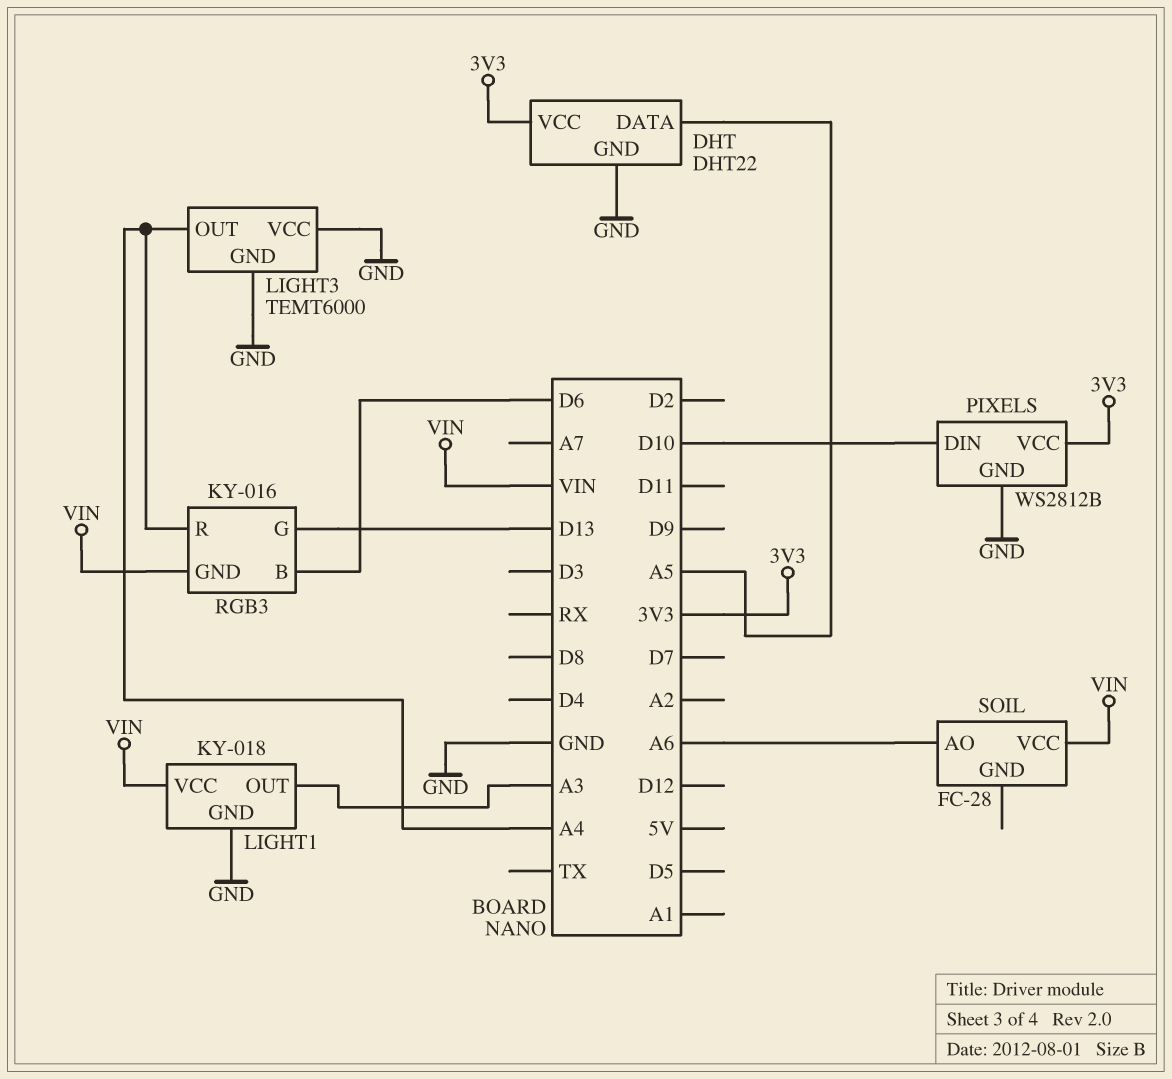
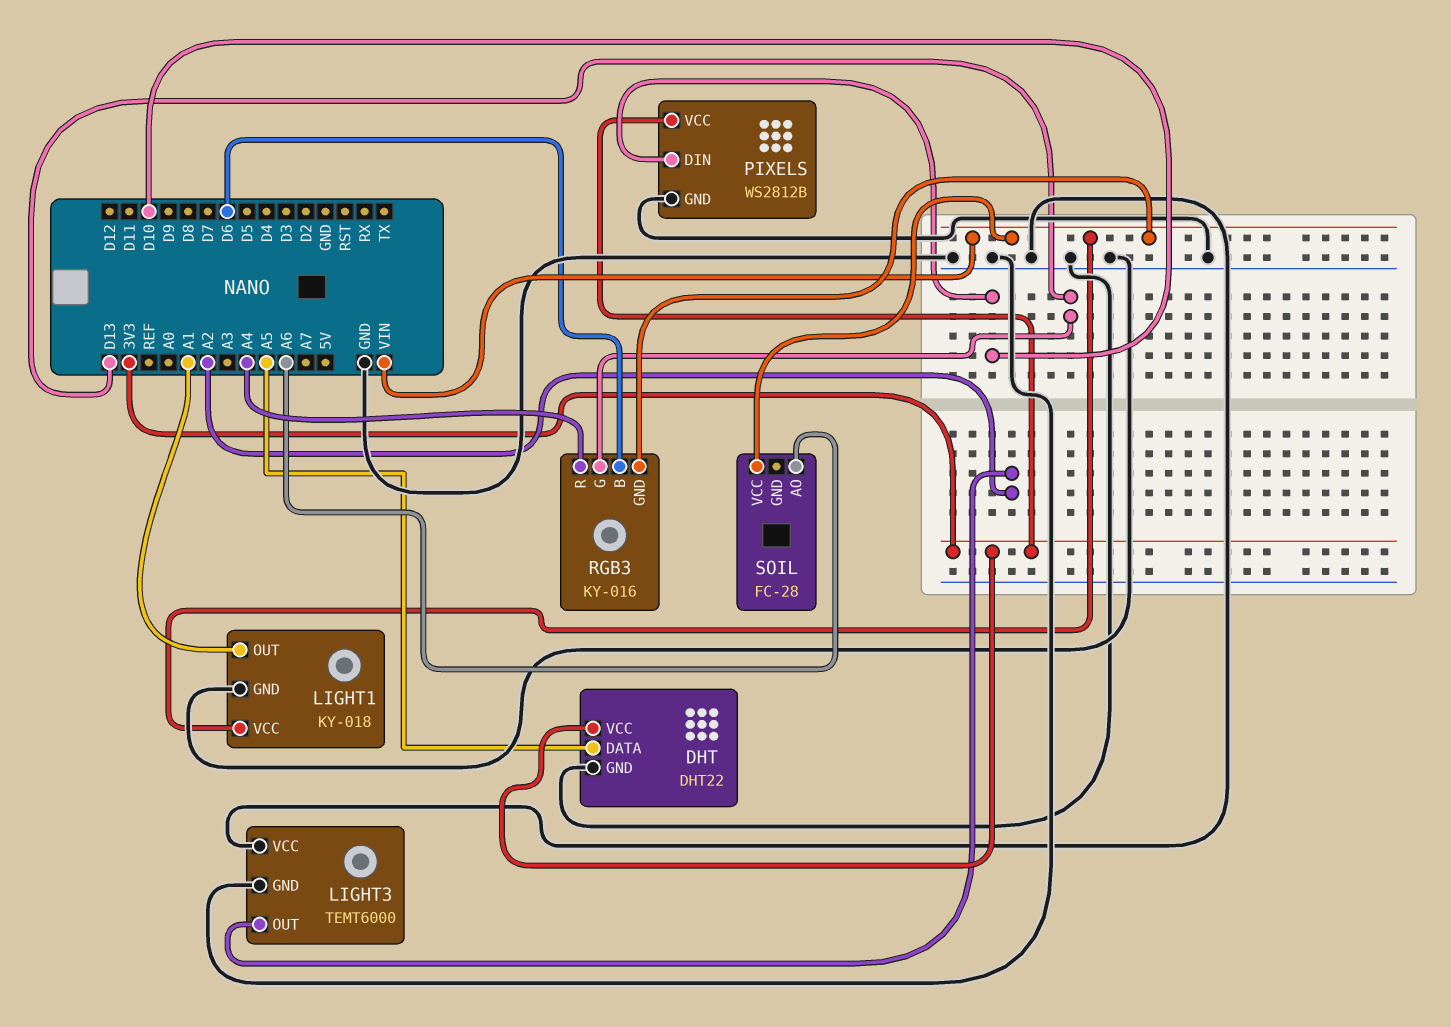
LIGHT1 pin OUT: A3 -> A1
LIGHT3 pin OUT: A4 -> A2

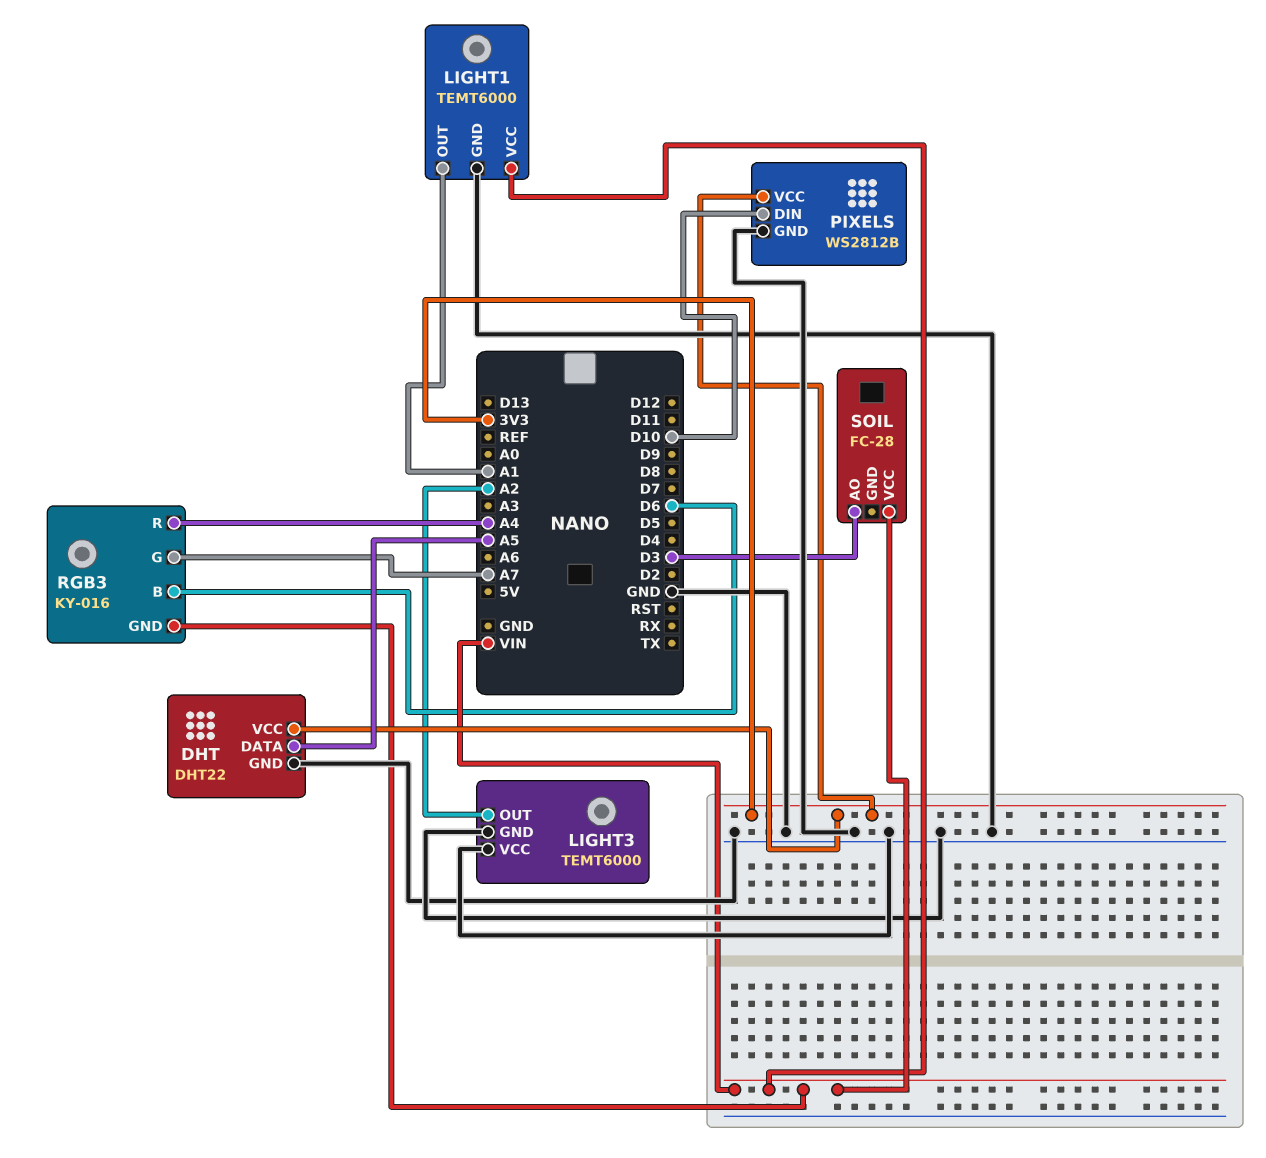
LIGHT1: KY-018 -> TEMT6000
RGB3 pin G: D13 -> A7
SOIL pin AO: A6 -> D3

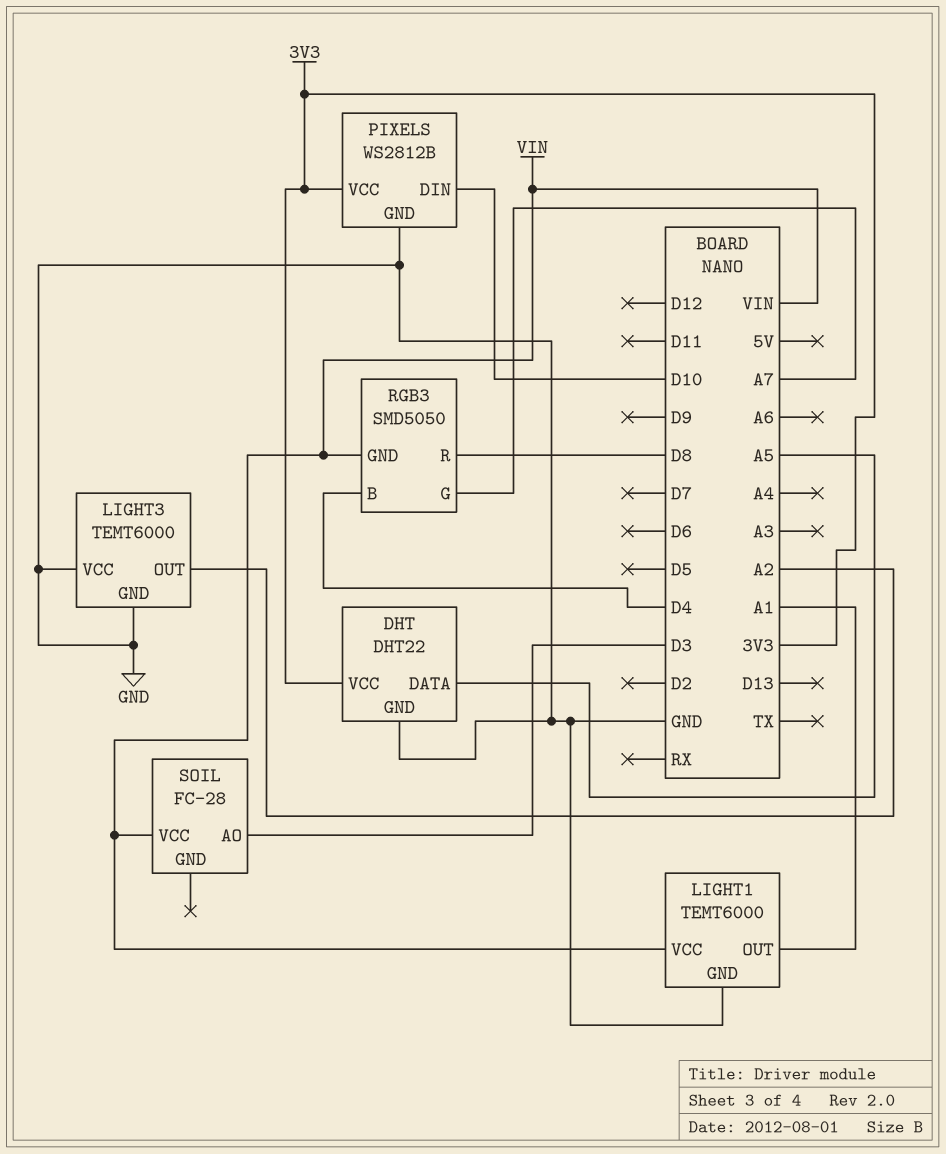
RGB3: KY-016 -> SMD5050
RGB3 pin B: D6 -> D4
RGB3 pin R: A4 -> D8

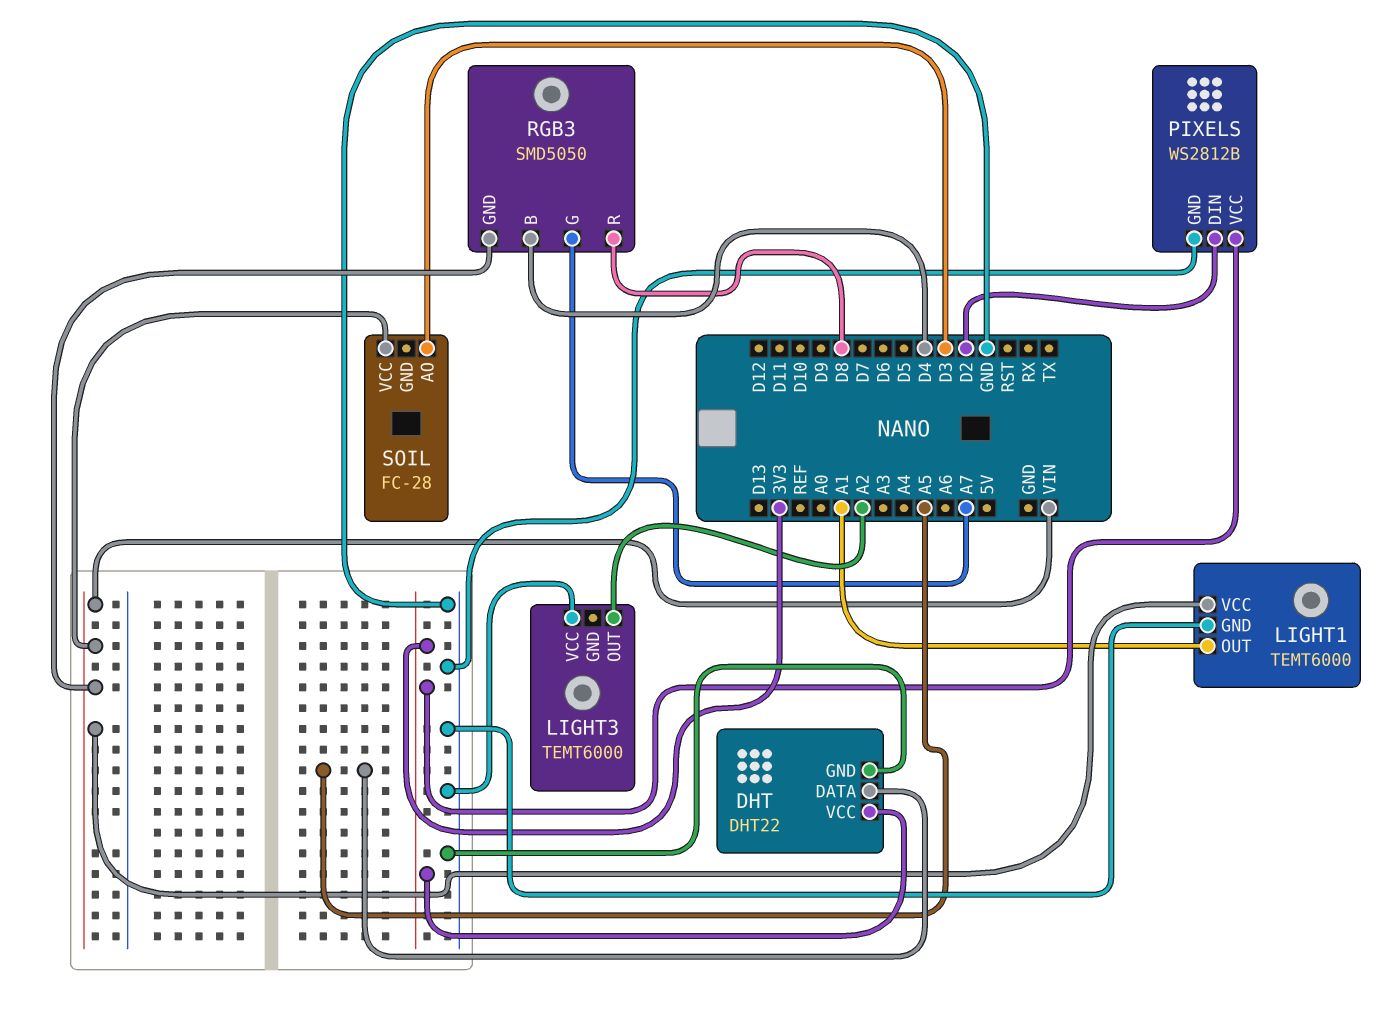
LIGHT3 pin GND: GND -> none
PIXELS pin DIN: D10 -> D2

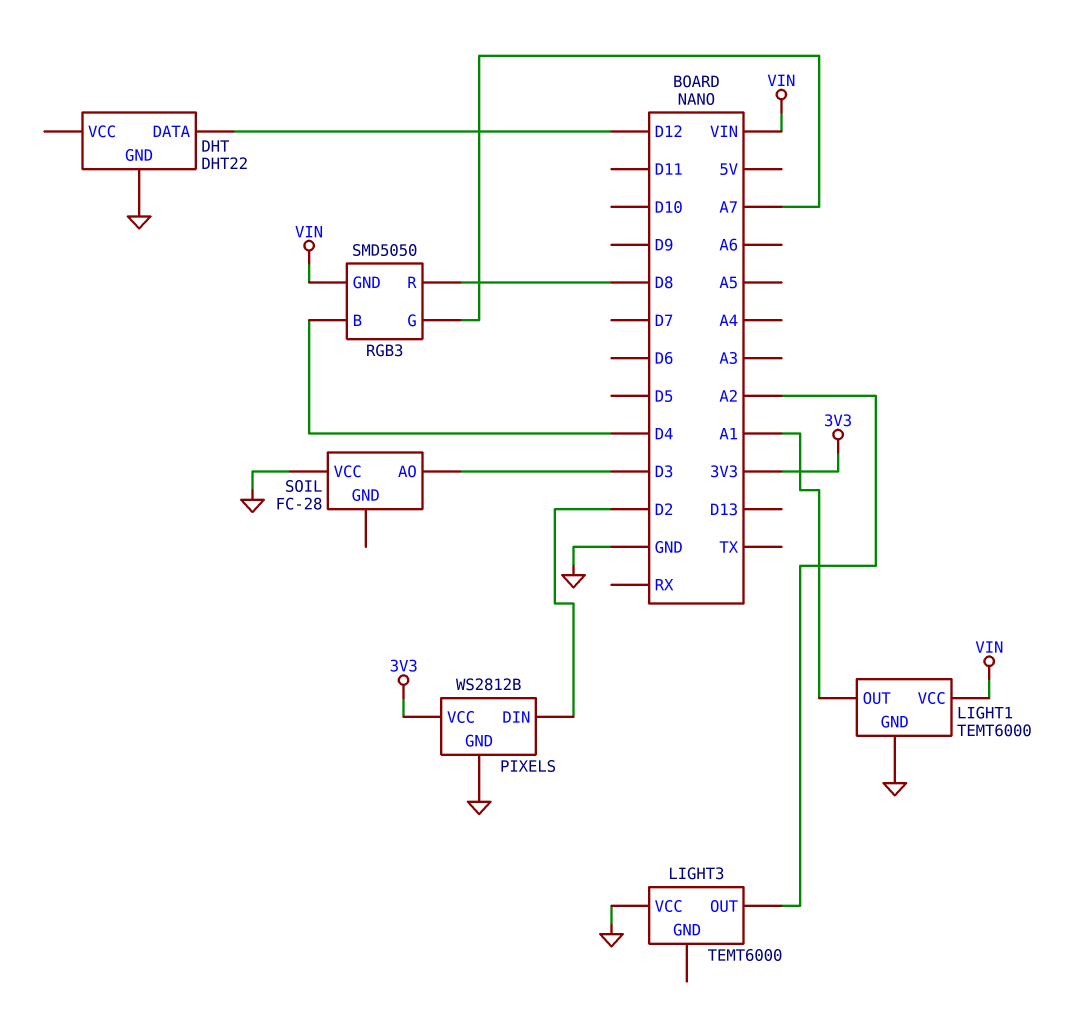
DHT pin DATA: A5 -> D12
DHT pin VCC: 3V3 -> none
SOIL pin VCC: VIN -> GND

